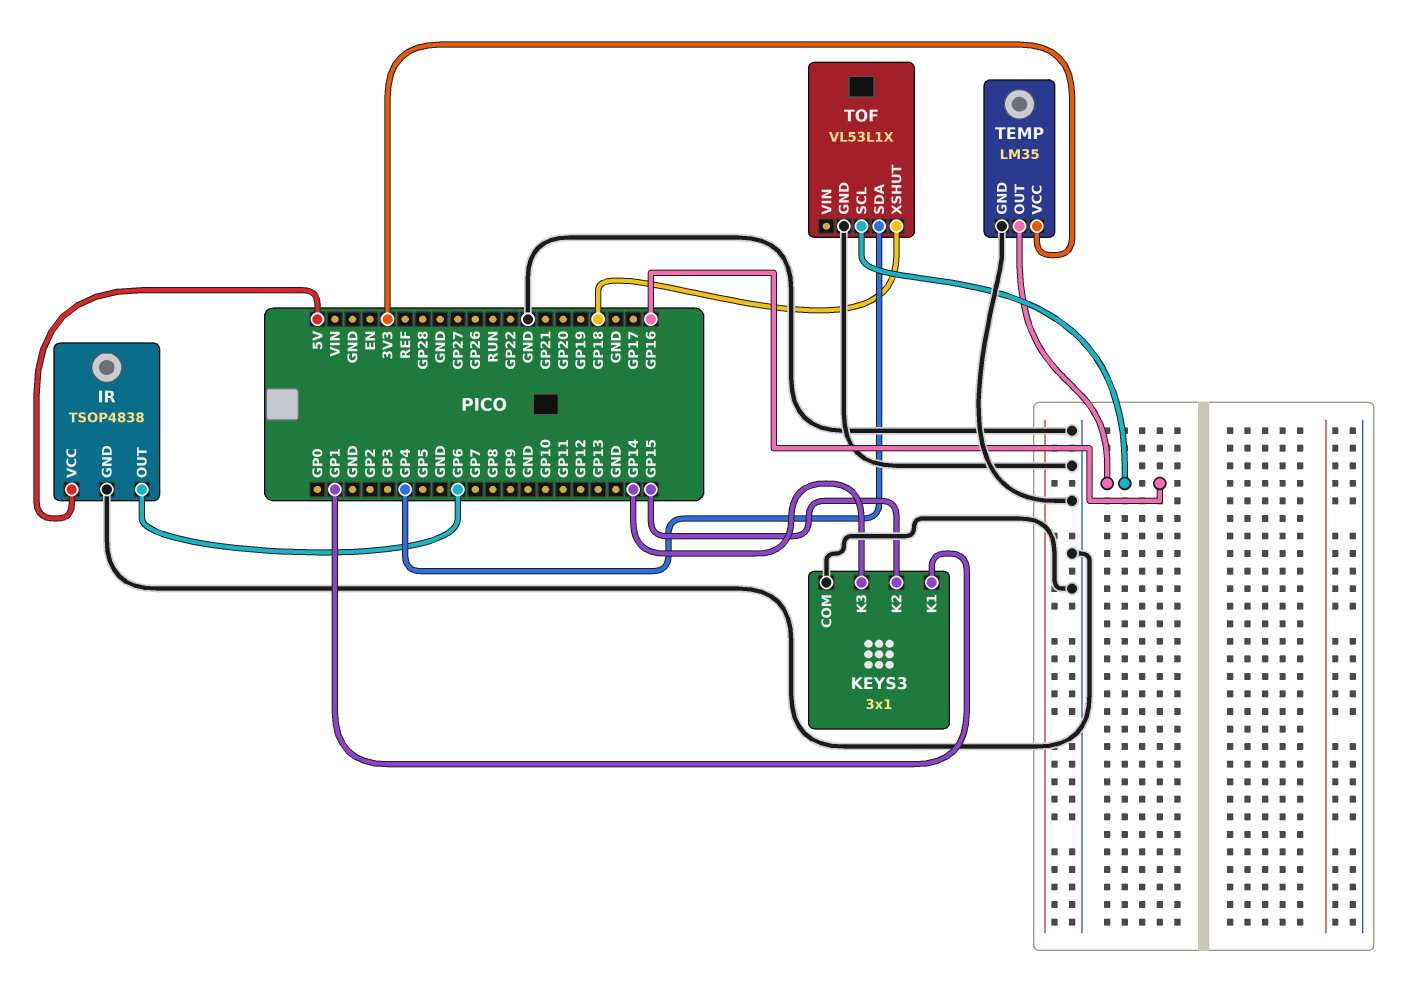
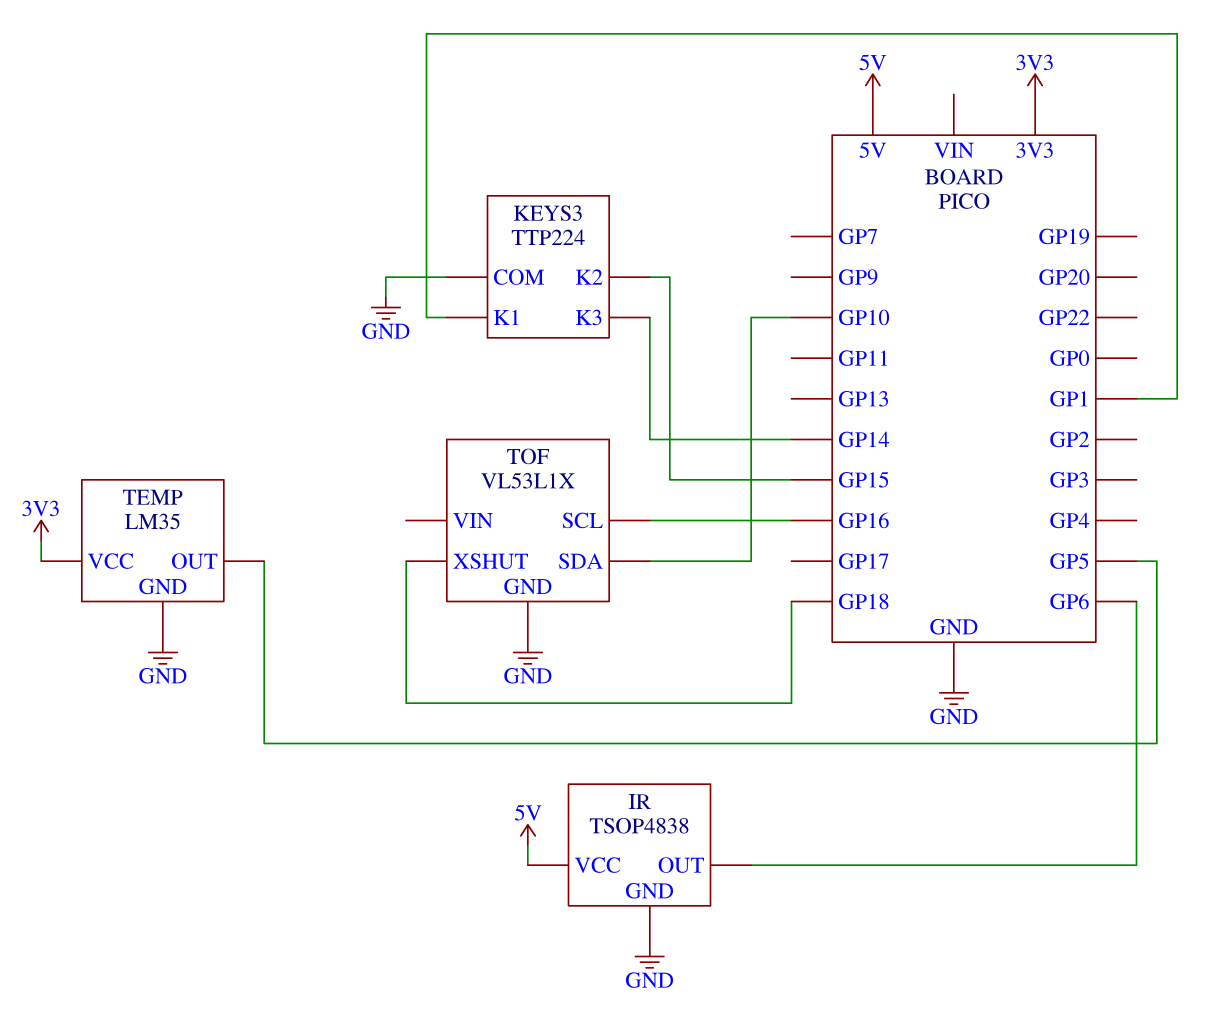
KEYS3: 3x1 -> TTP224
TEMP pin OUT: GP16 -> GP5
TOF pin SDA: GP4 -> GP10

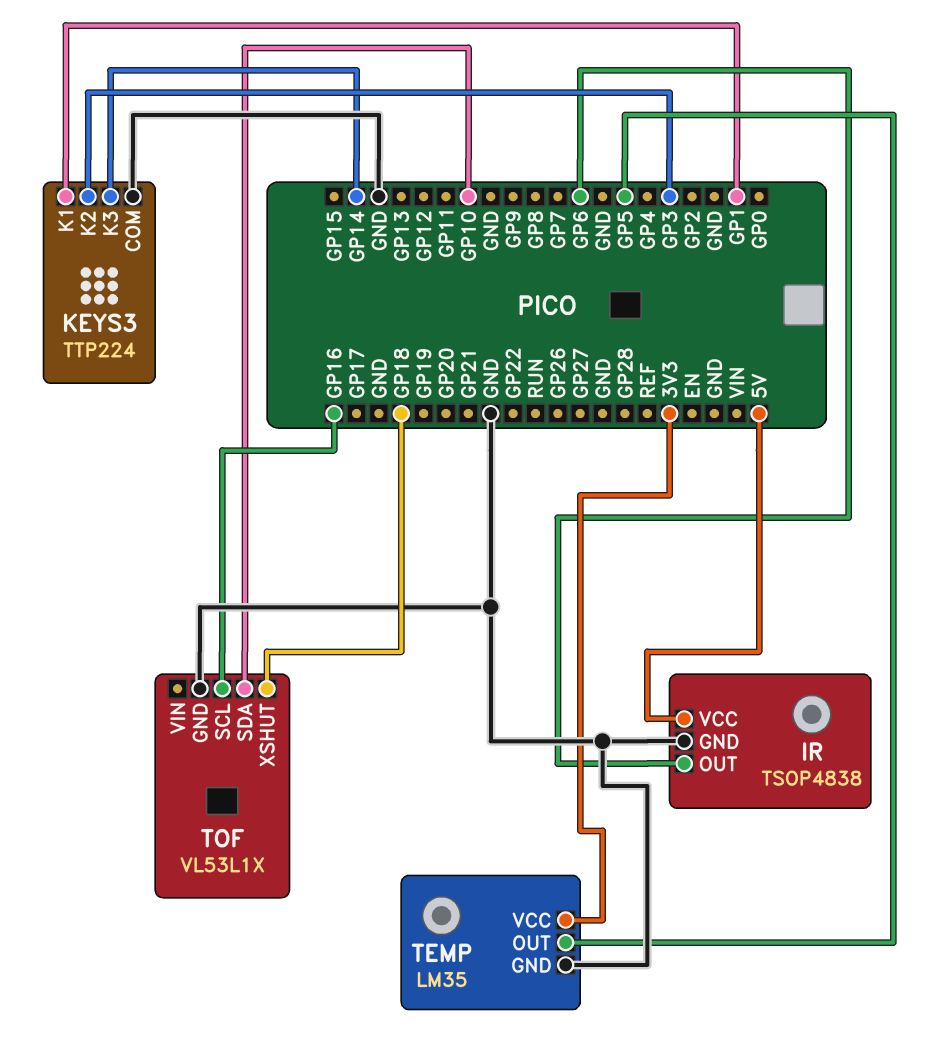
KEYS3 pin K2: GP15 -> GP3

